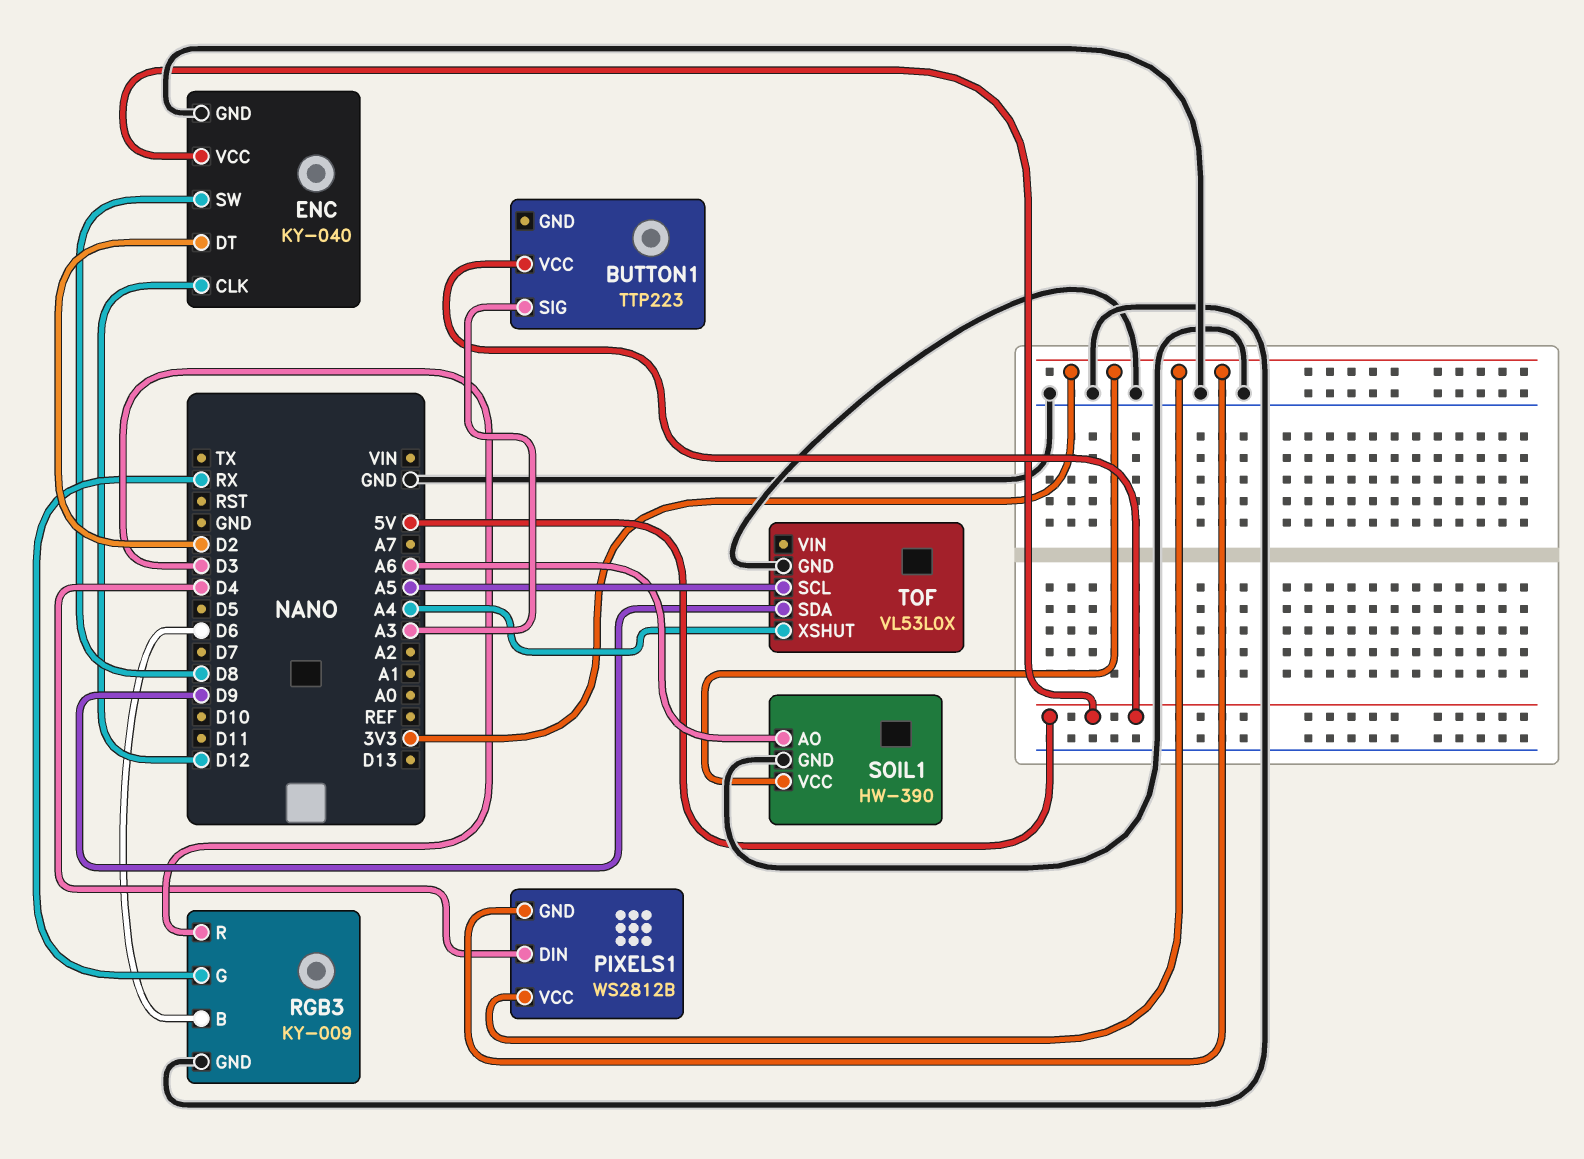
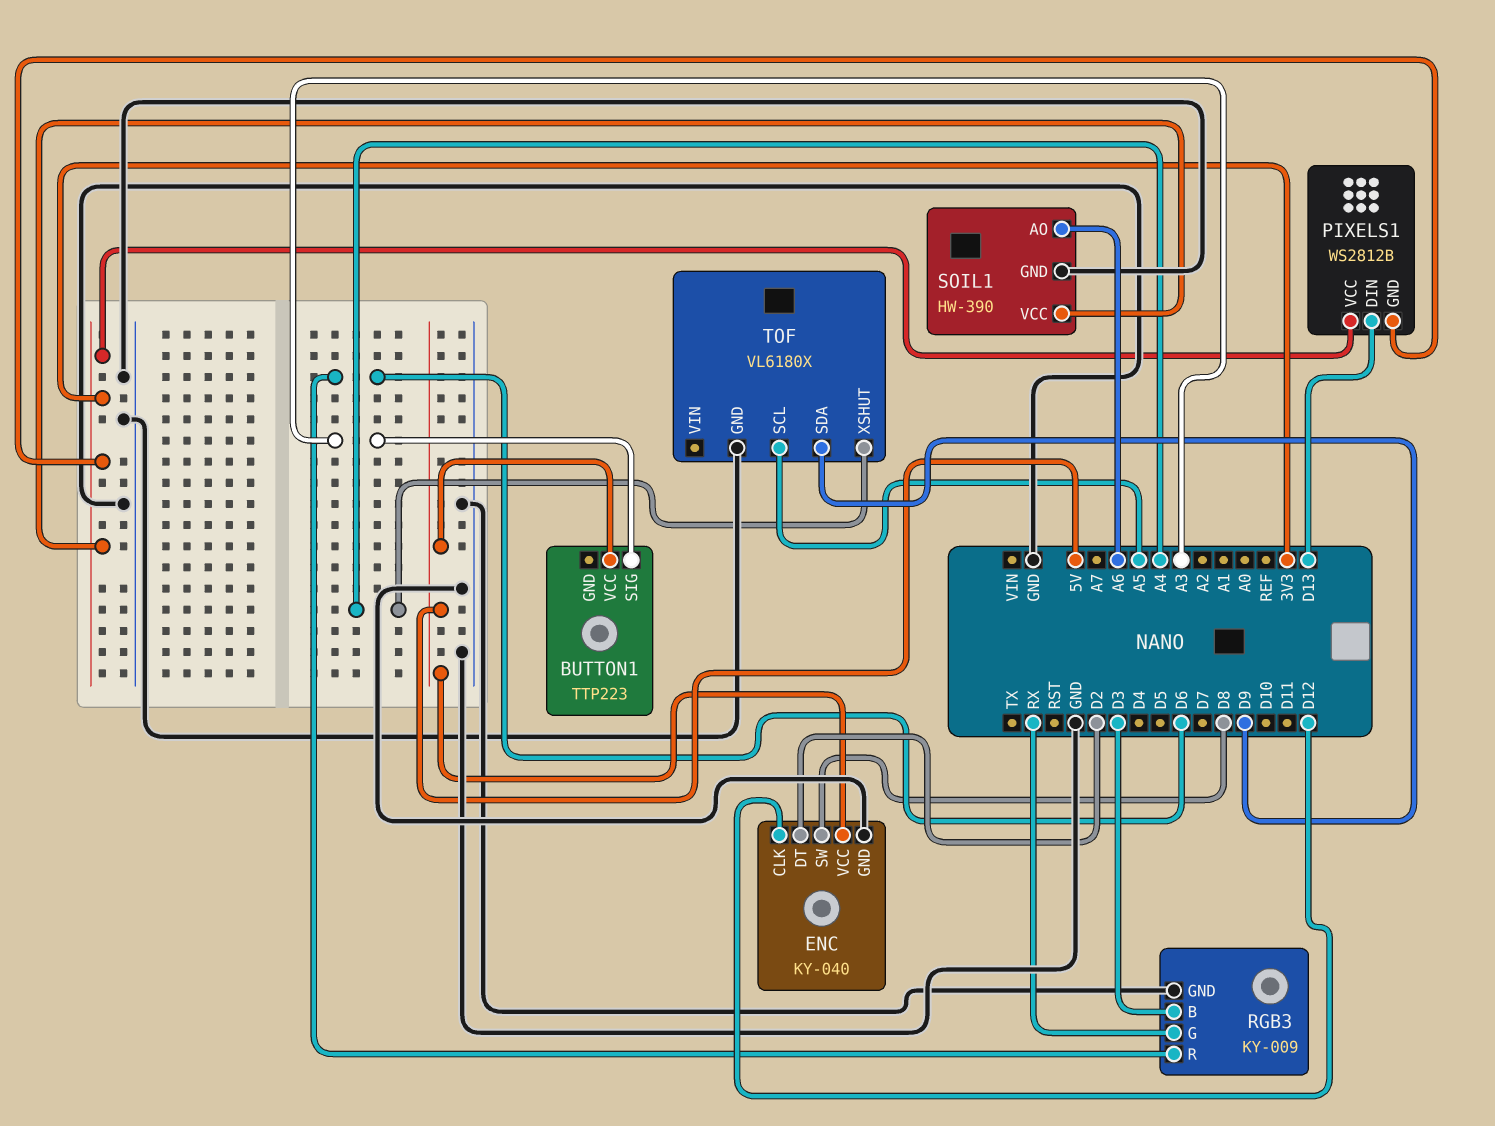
PIXELS1 pin DIN: D4 -> D13
RGB3 pin B: D6 -> D3
RGB3 pin R: D3 -> D6
TOF: VL53L0X -> VL6180X

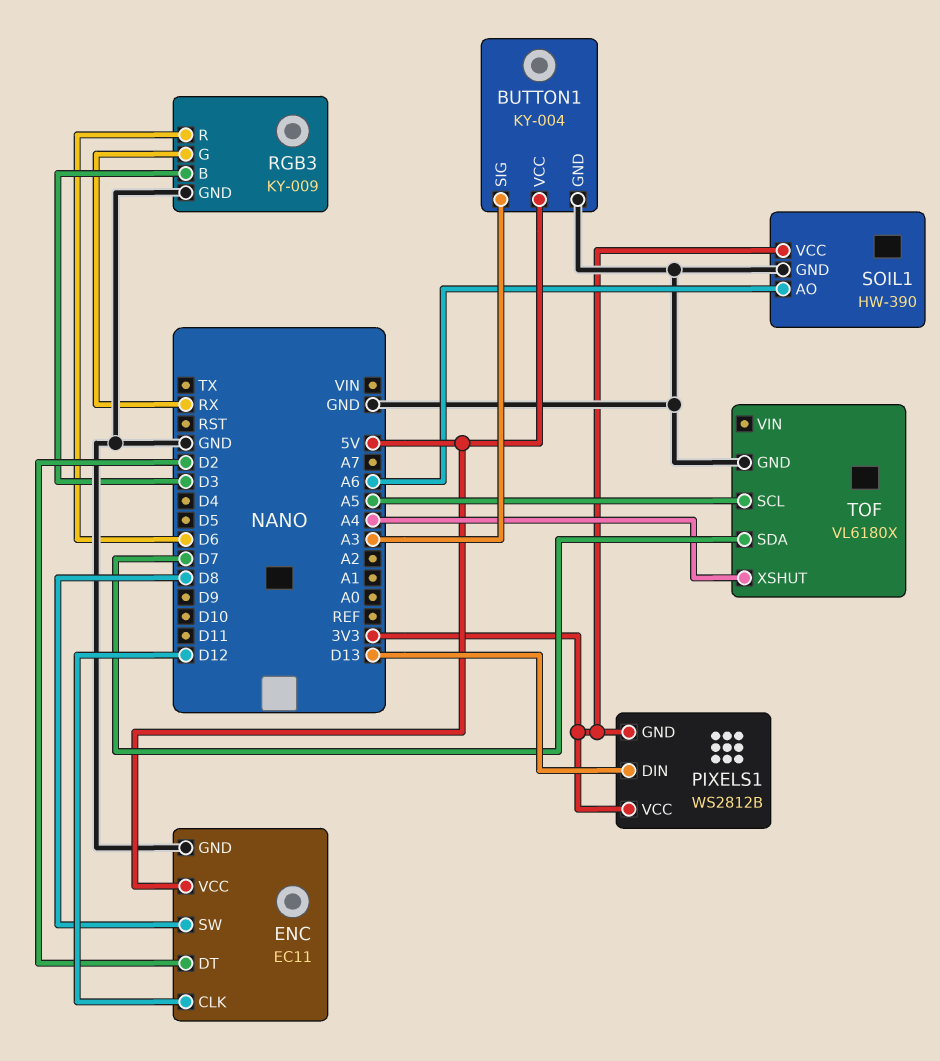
BUTTON1: TTP223 -> KY-004
BUTTON1 pin GND: none -> GND
ENC: KY-040 -> EC11
TOF pin SDA: D9 -> D7

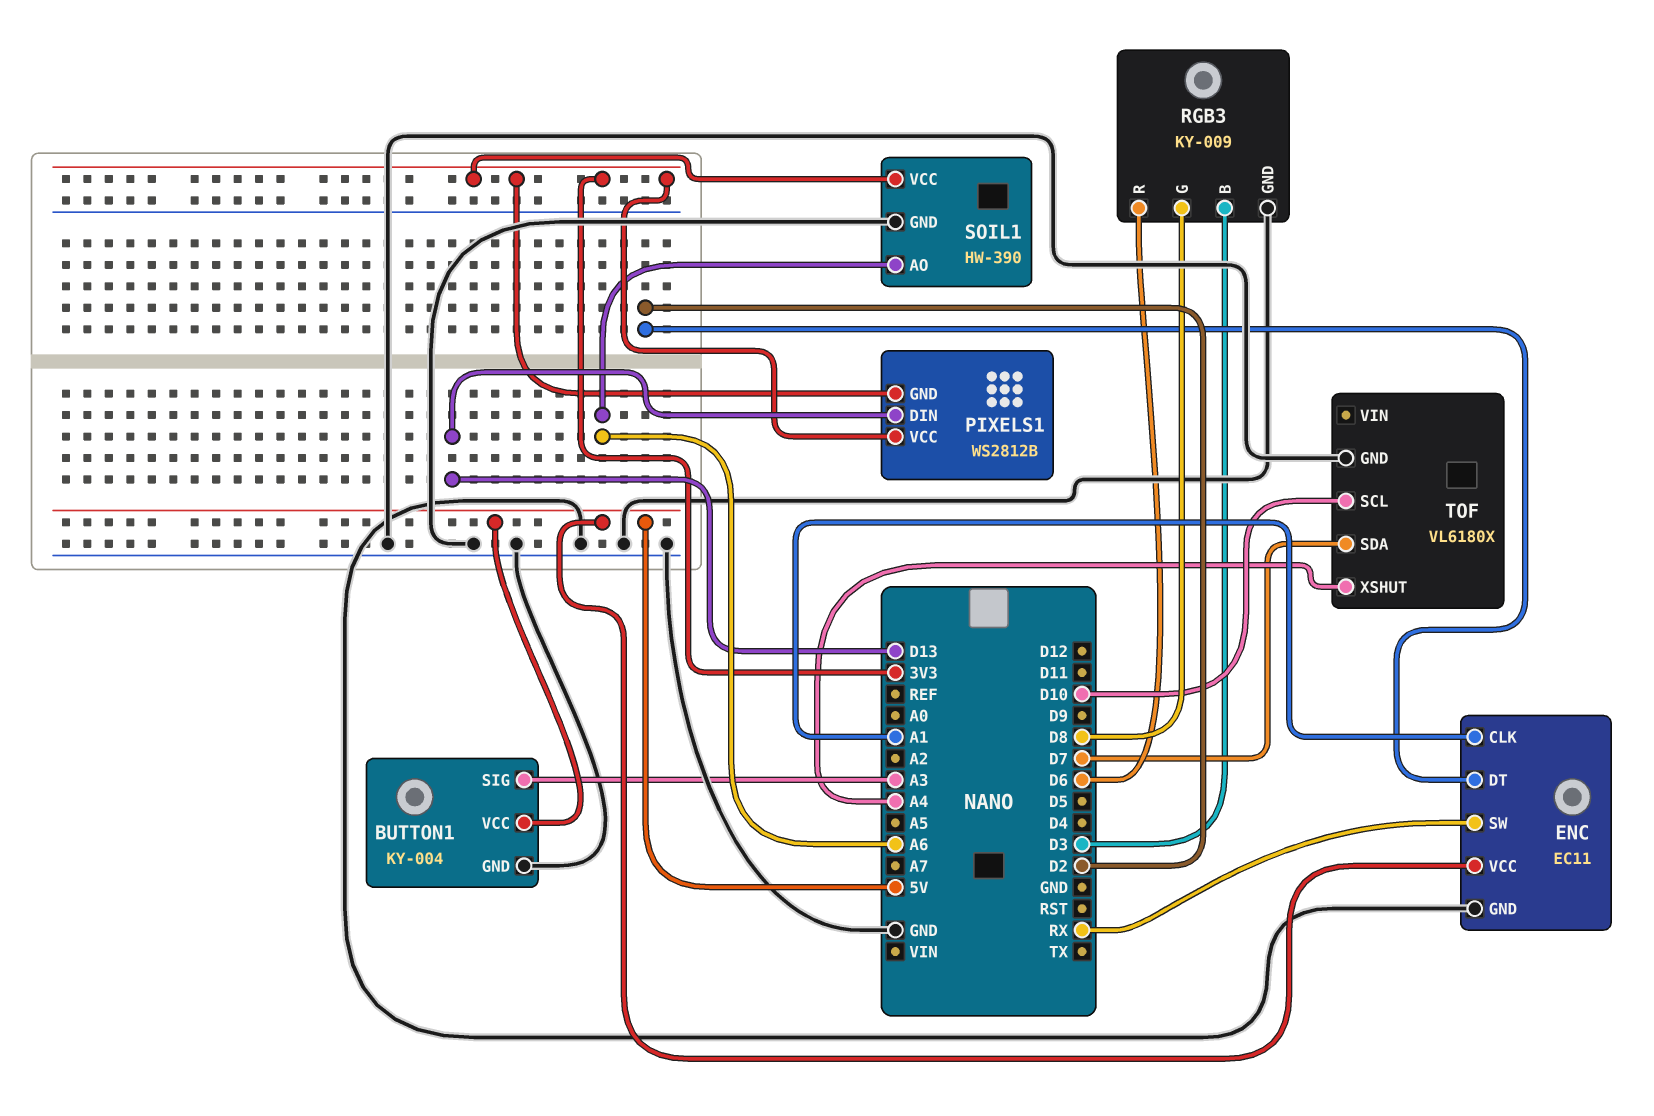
ENC pin CLK: D12 -> A1
ENC pin SW: D8 -> RX
RGB3 pin G: RX -> D8
TOF pin SCL: A5 -> D10

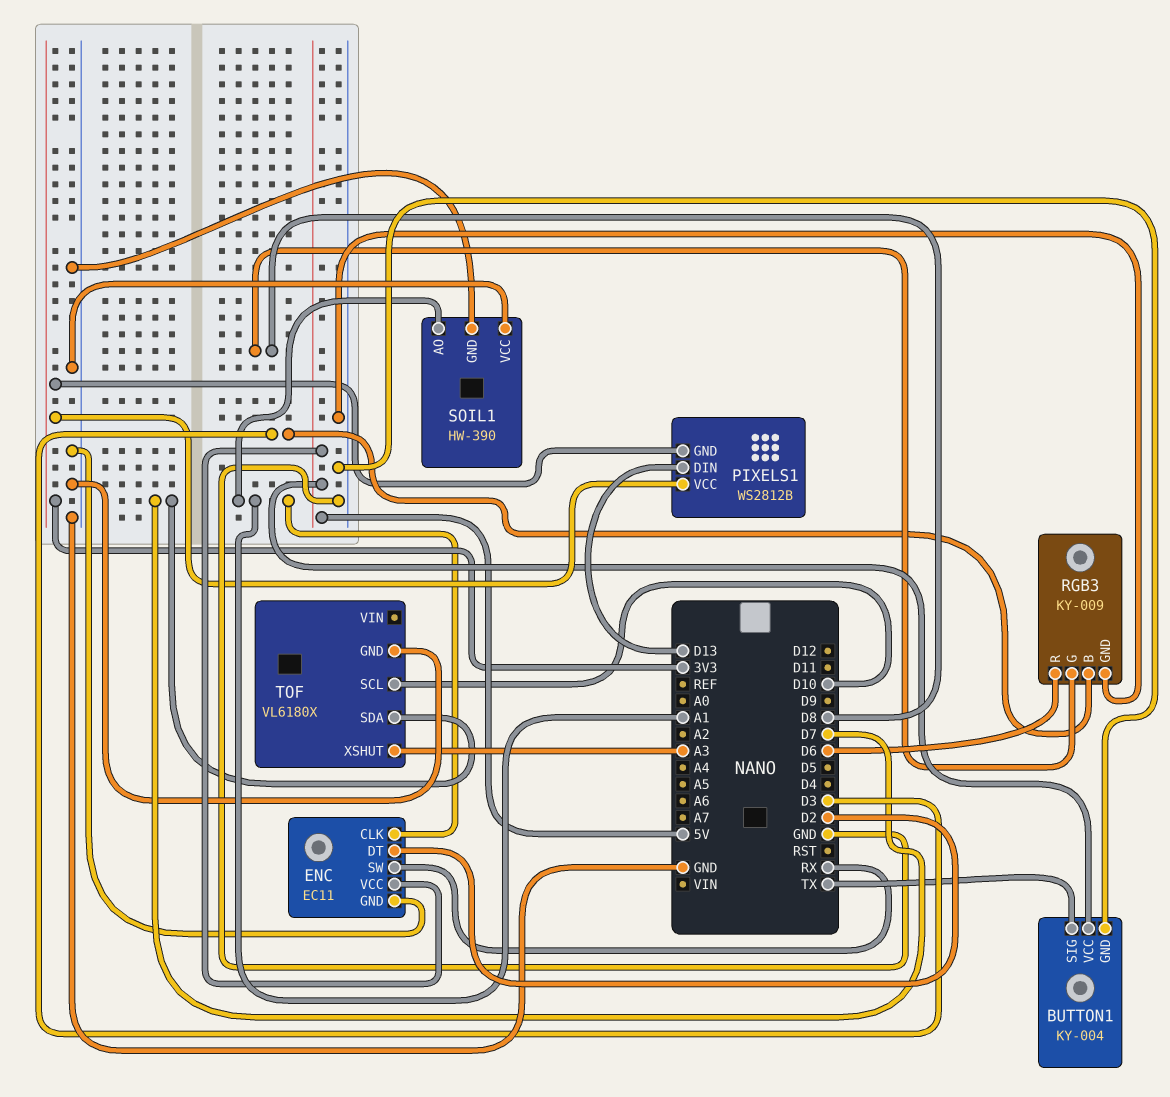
BUTTON1 pin SIG: A3 -> TX
SOIL1 pin AO: A6 -> A1
SOIL1 pin VCC: 3V3 -> GND
TOF pin XSHUT: A4 -> A3

